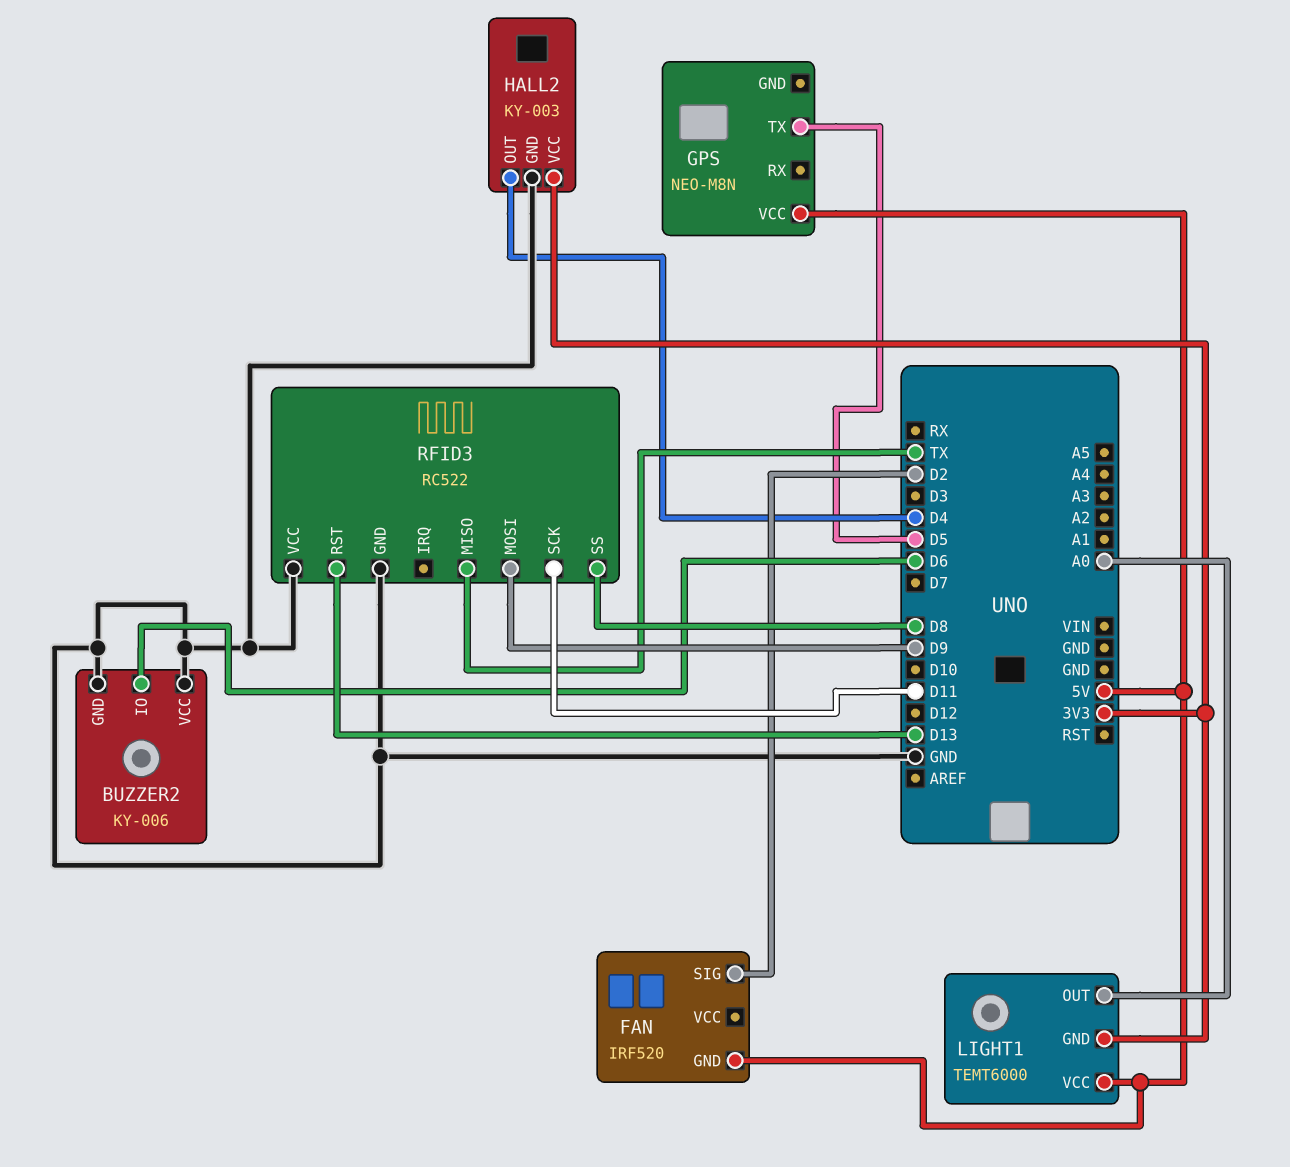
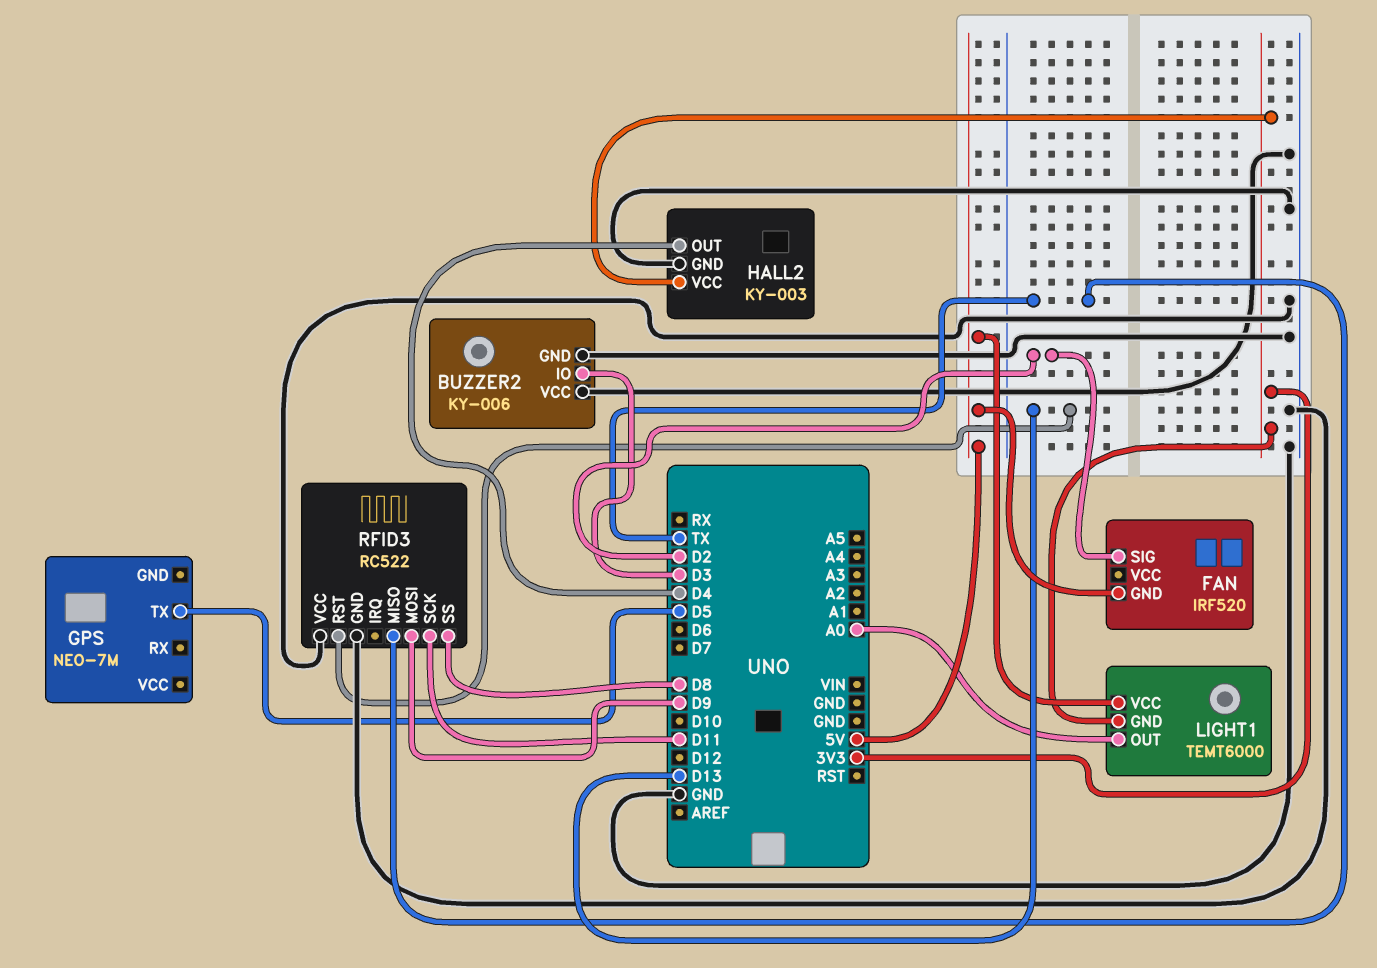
BUZZER2 pin IO: D6 -> D3
GPS: NEO-M8N -> NEO-7M
GPS pin VCC: 5V -> none

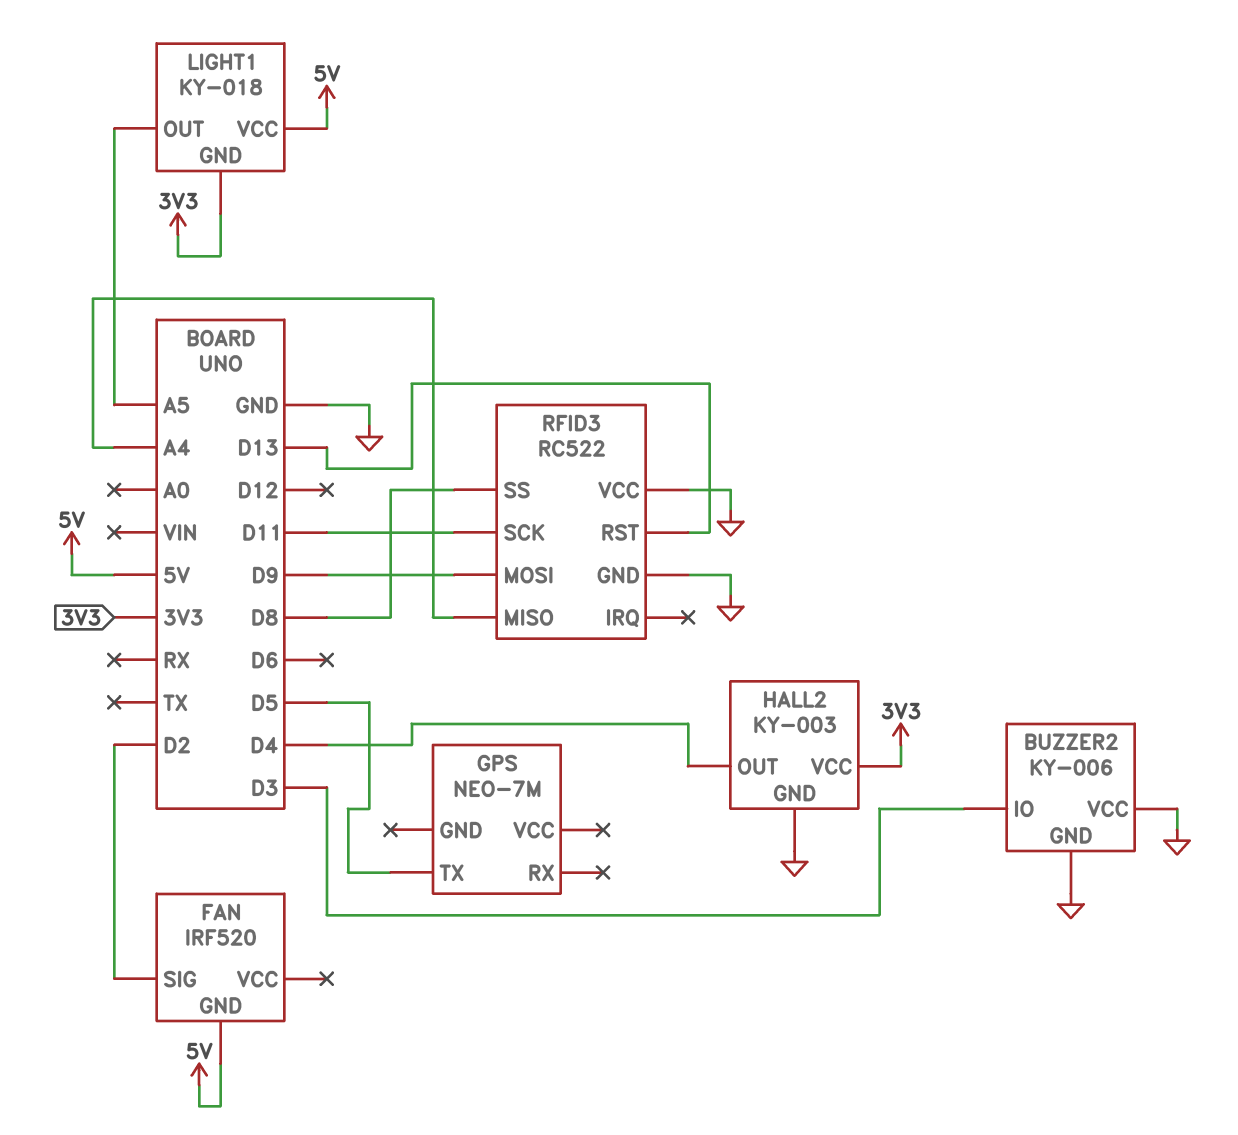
LIGHT1: TEMT6000 -> KY-018
LIGHT1 pin OUT: A0 -> A5
RFID3 pin MISO: TX -> A4

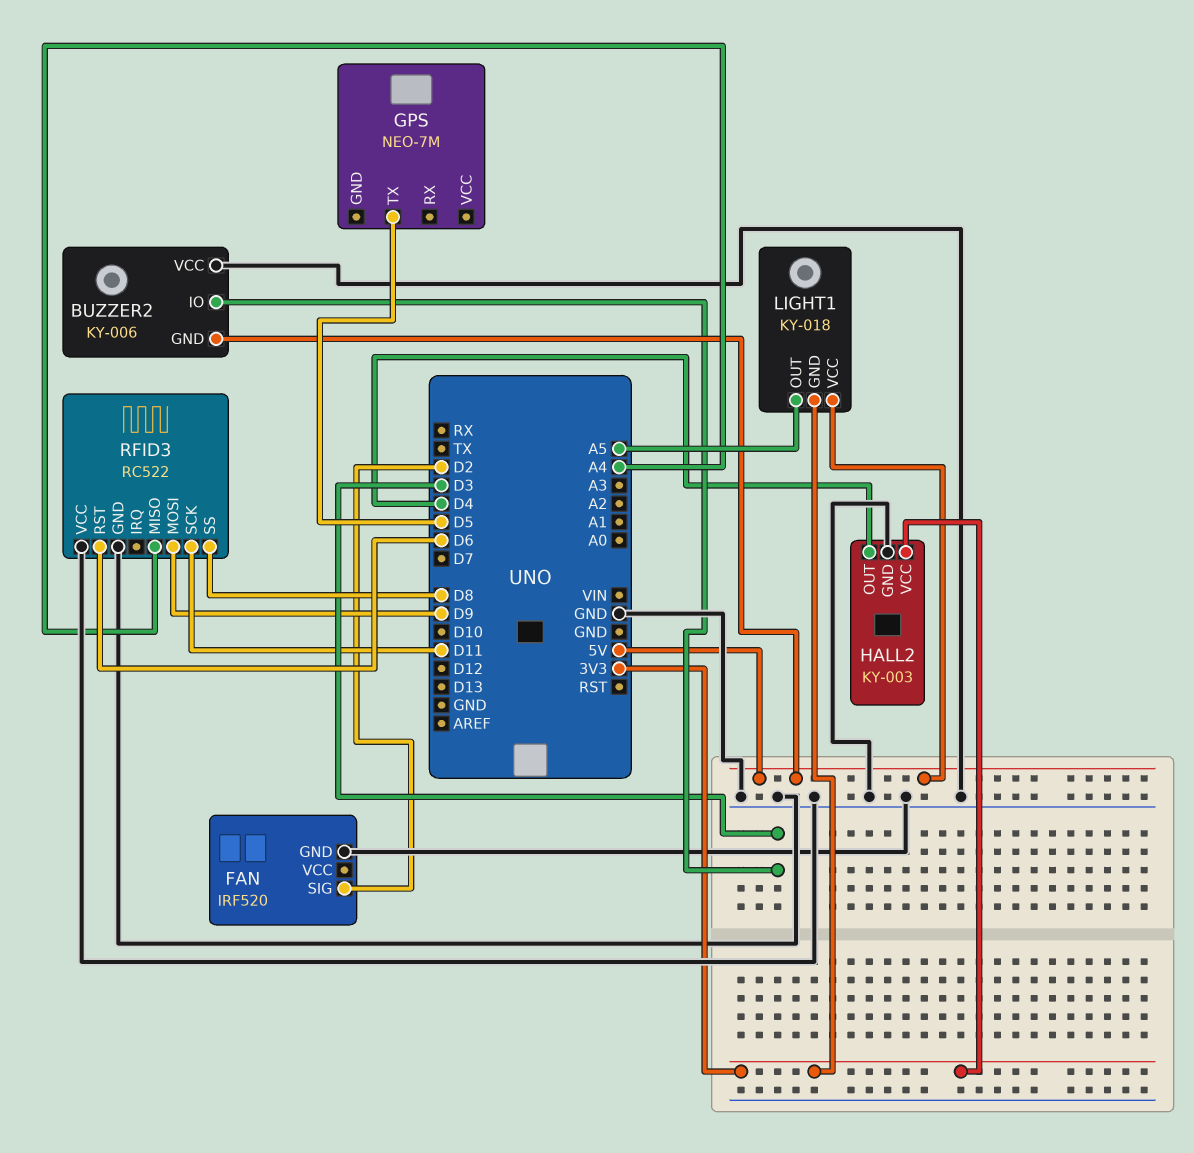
BUZZER2 pin GND: GND -> 5V
FAN pin GND: 5V -> GND
RFID3 pin RST: D13 -> D6

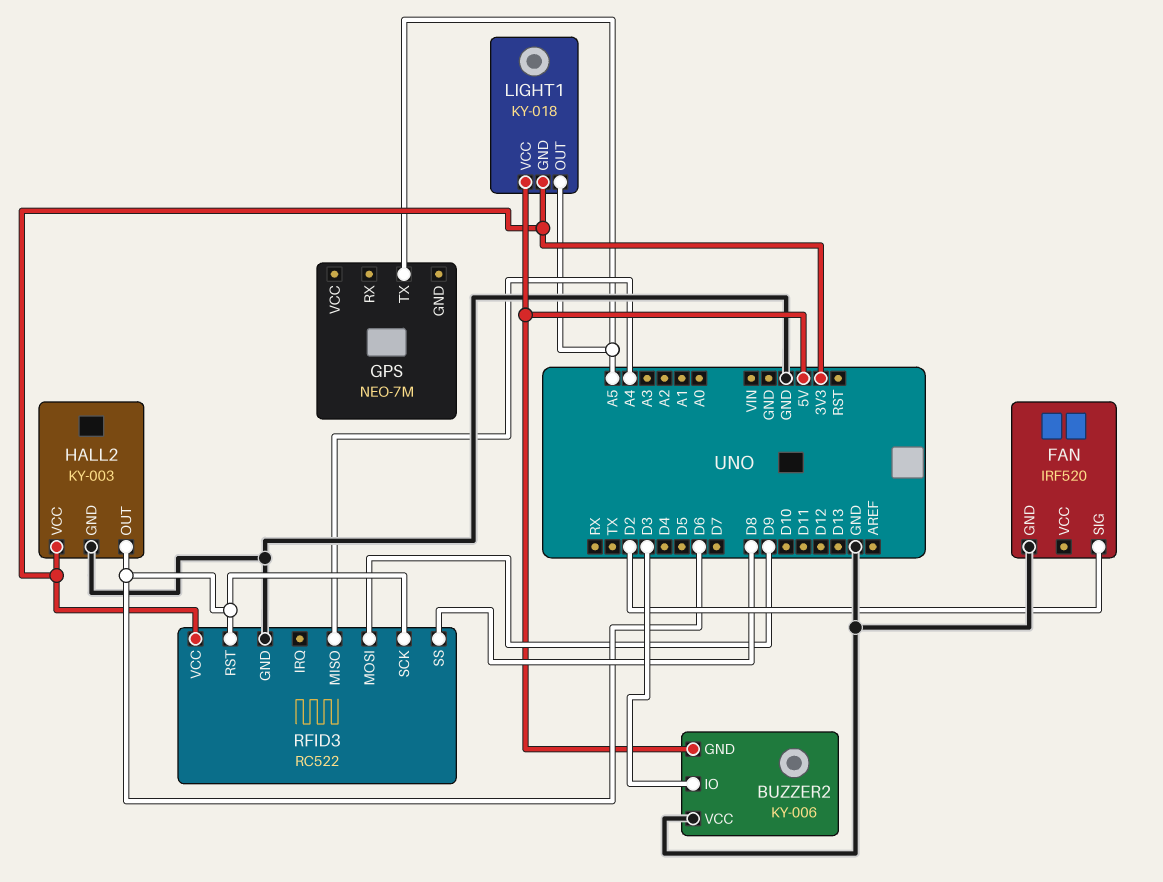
GPS pin TX: D5 -> A5
HALL2 pin OUT: D4 -> D6
RFID3 pin SCK: D11 -> D6
RFID3 pin VCC: GND -> 3V3

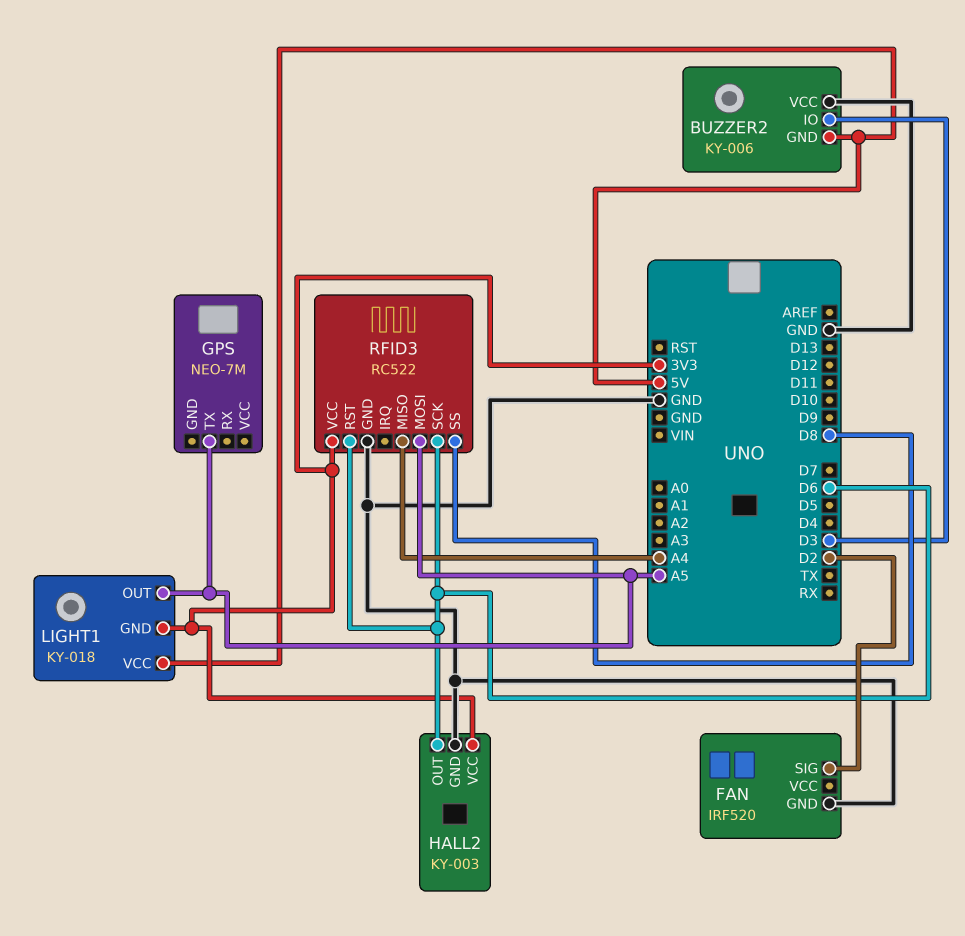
RFID3 pin MOSI: D9 -> A5

